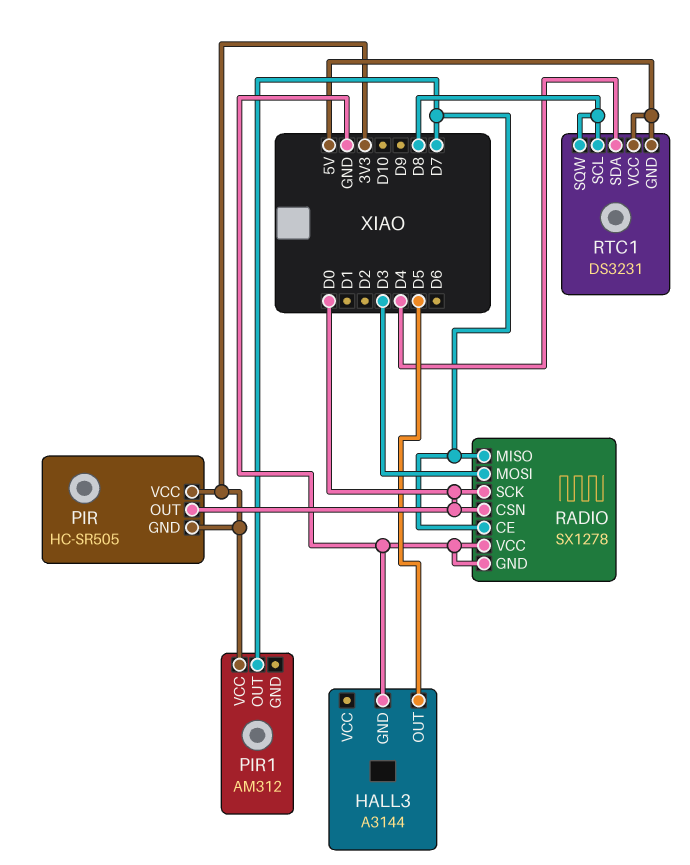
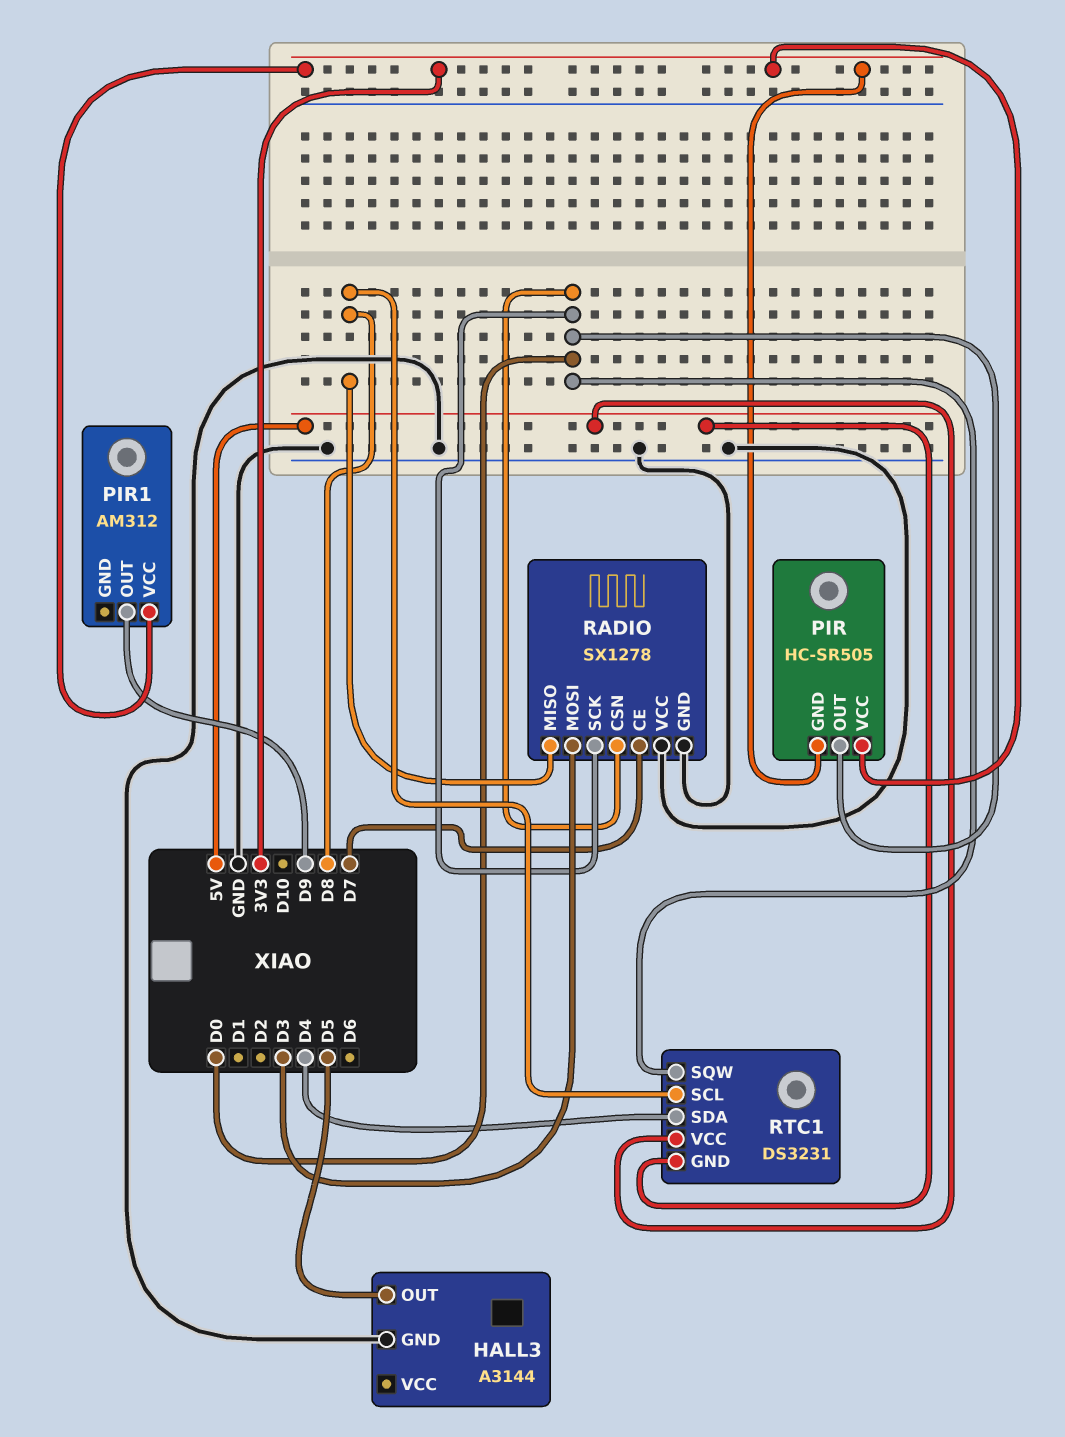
PIR1 pin OUT: D7 -> D9
RADIO pin MISO: D7 -> D8
RTC1 pin SQW: D8 -> D0

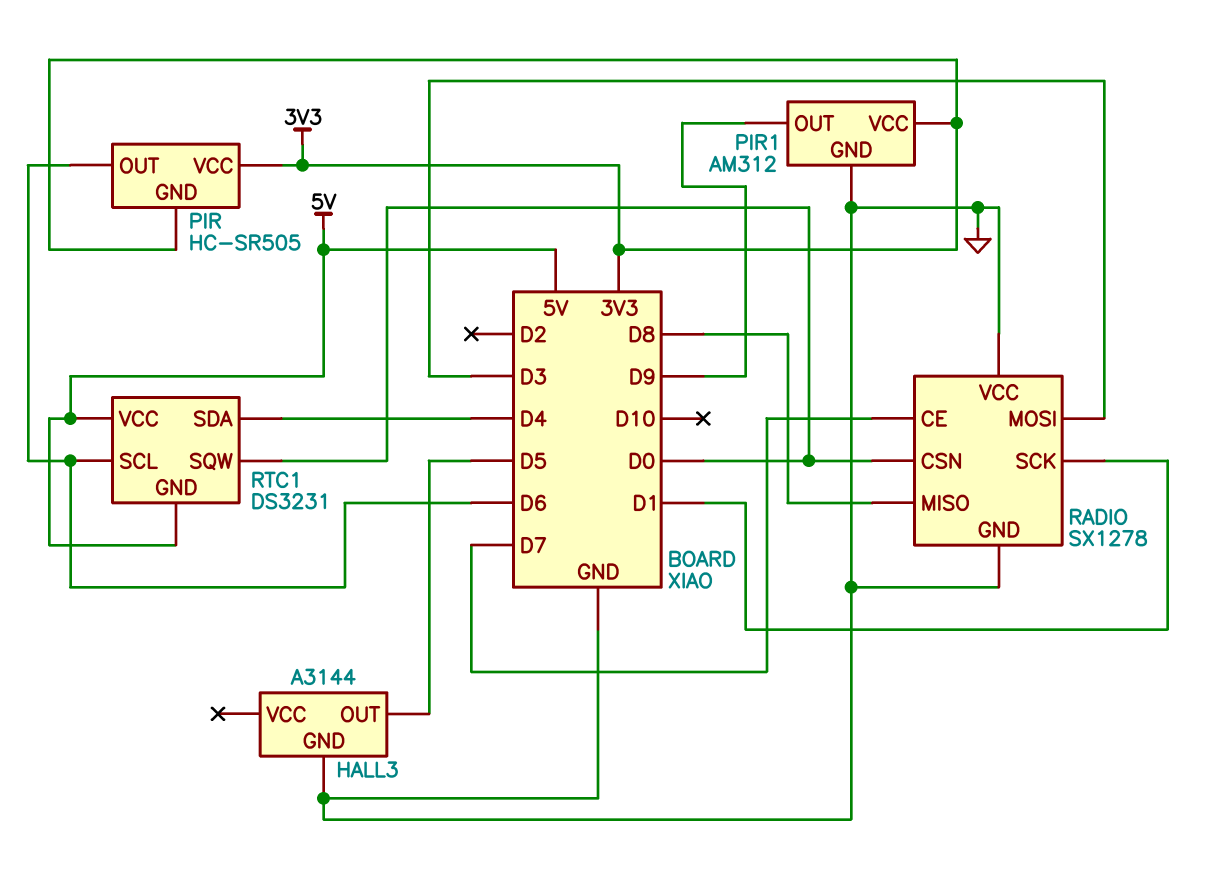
PIR pin OUT: D0 -> D6
PIR1 pin GND: none -> GND
RADIO pin SCK: D0 -> D1
RTC1 pin SCL: D8 -> D6

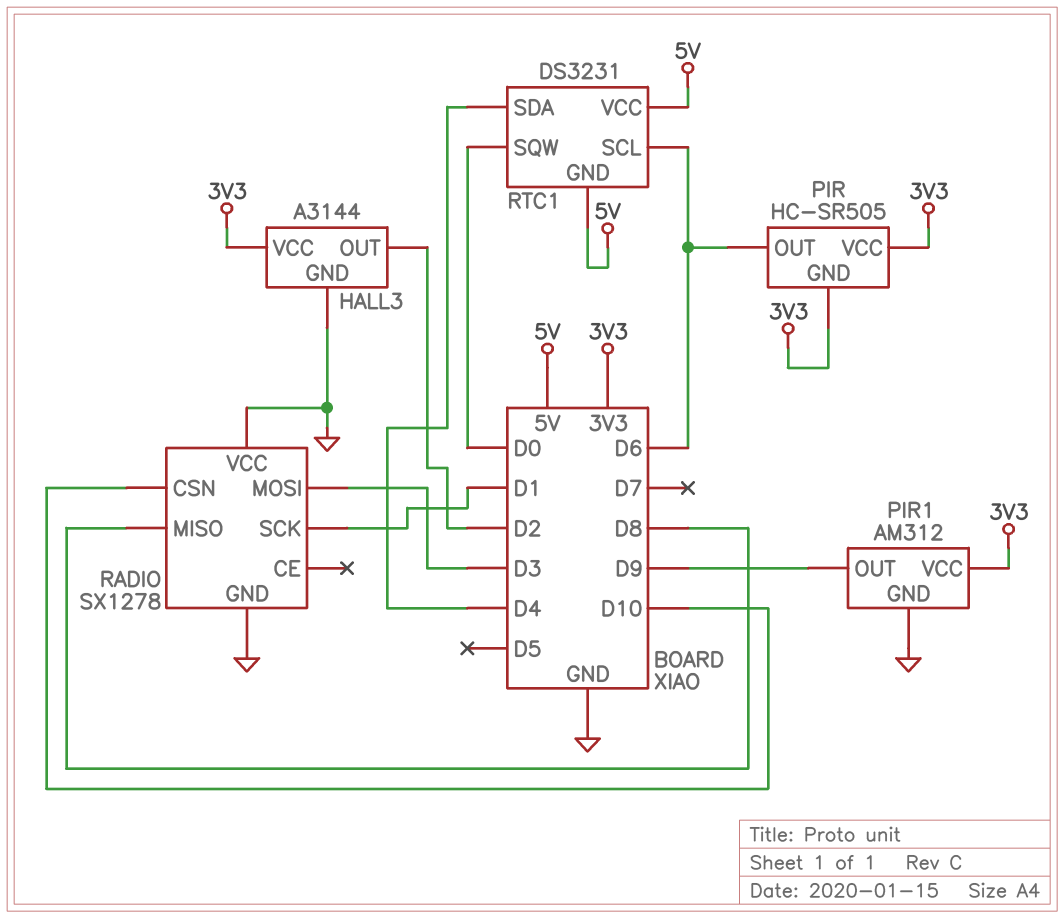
HALL3 pin OUT: D5 -> D2
HALL3 pin VCC: none -> 3V3
RADIO pin CE: D7 -> none
RADIO pin CSN: D0 -> D10

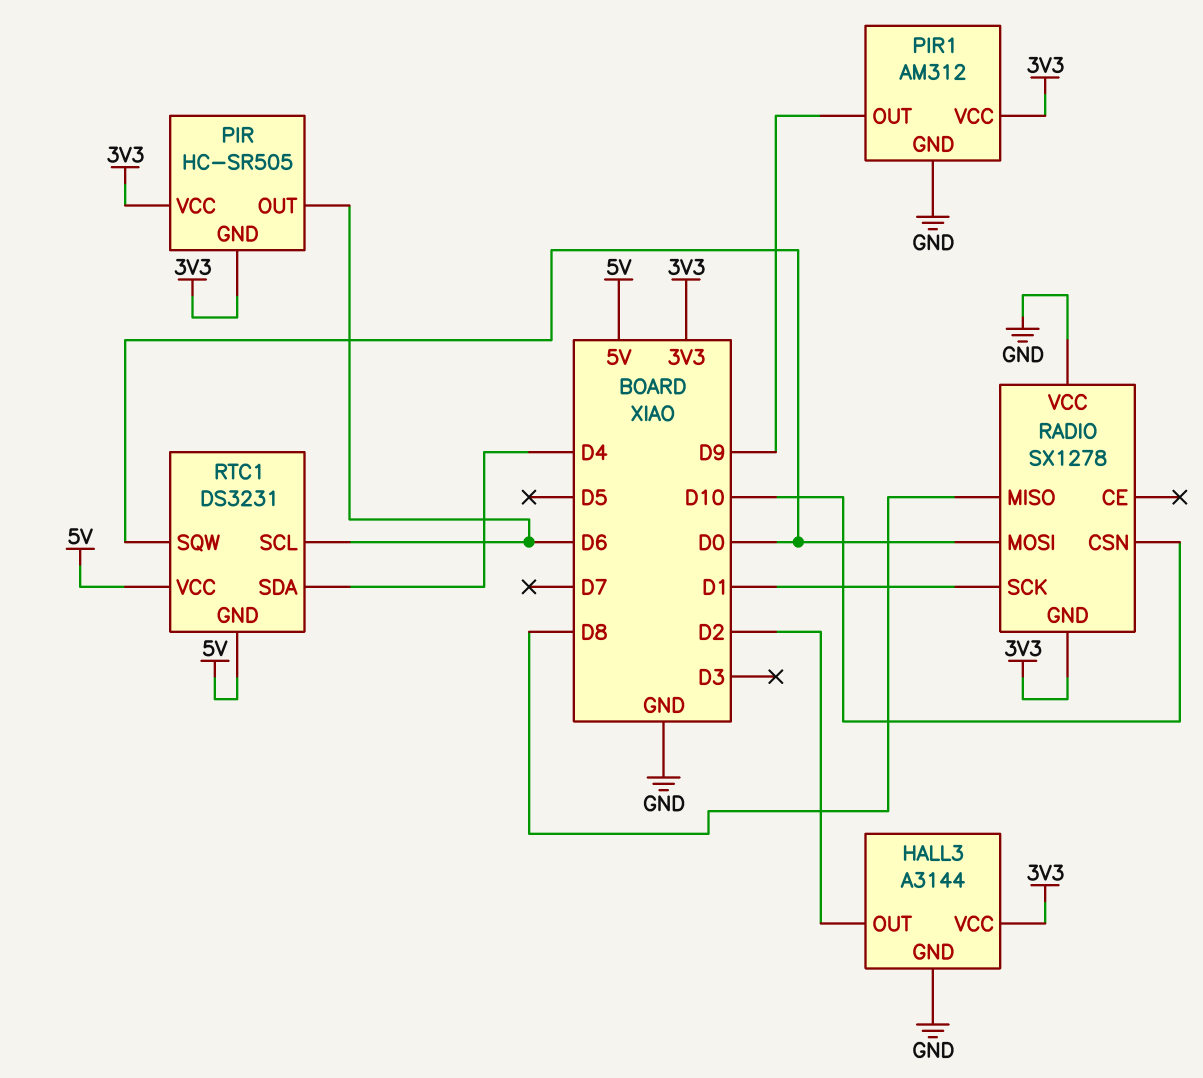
RADIO pin GND: GND -> 3V3
RADIO pin MOSI: D3 -> D0

